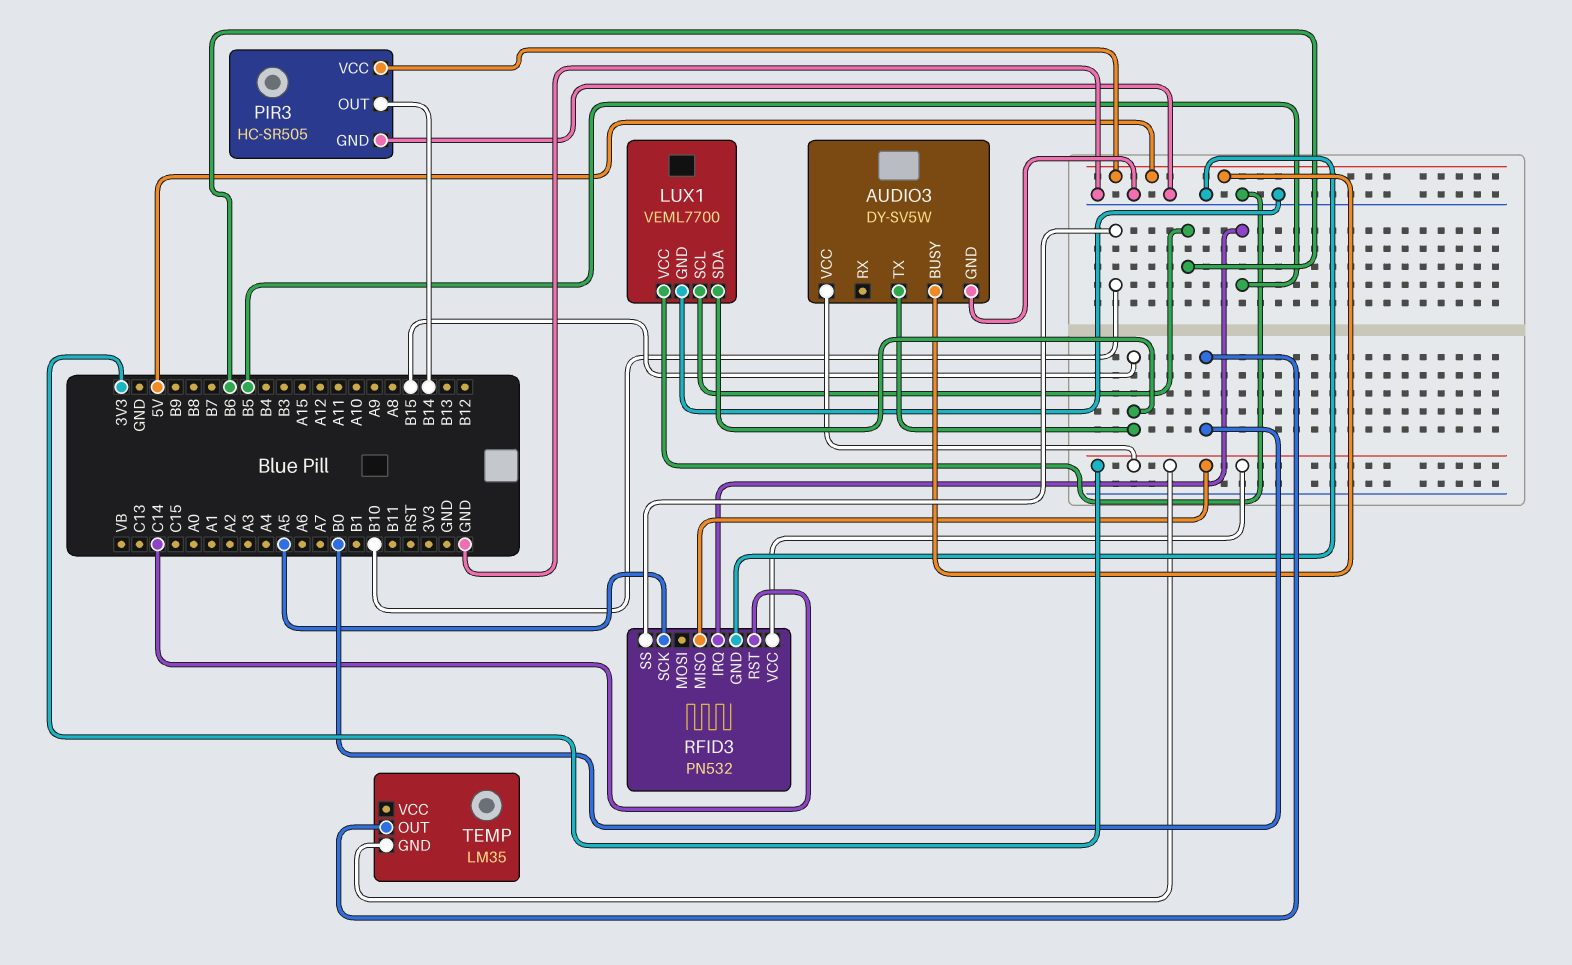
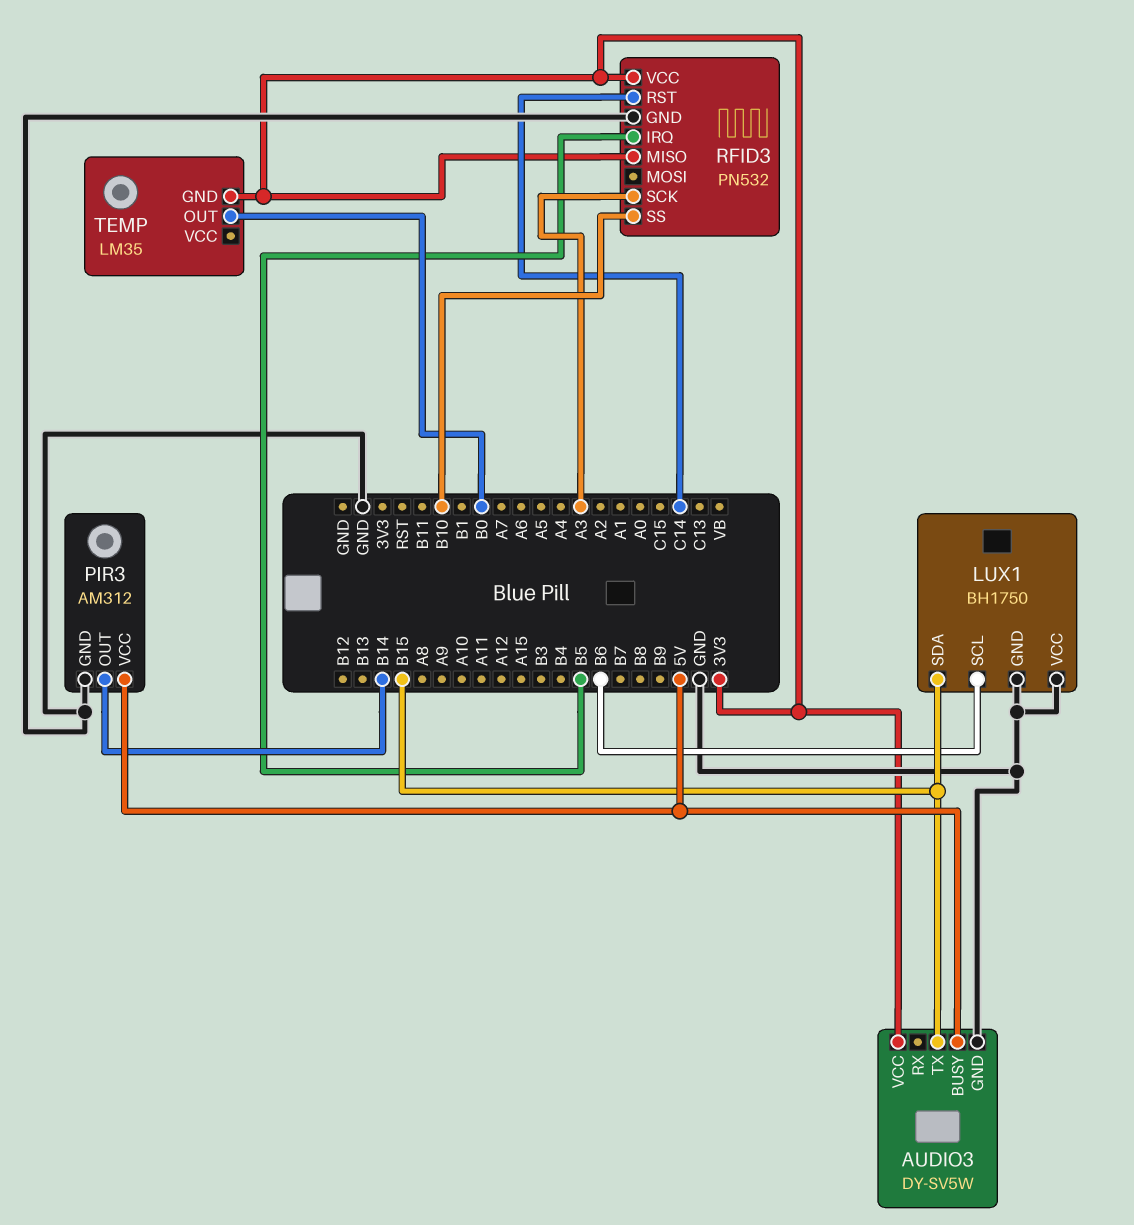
LUX1: VEML7700 -> BH1750
PIR3: HC-SR505 -> AM312
RFID3 pin SCK: A5 -> A3

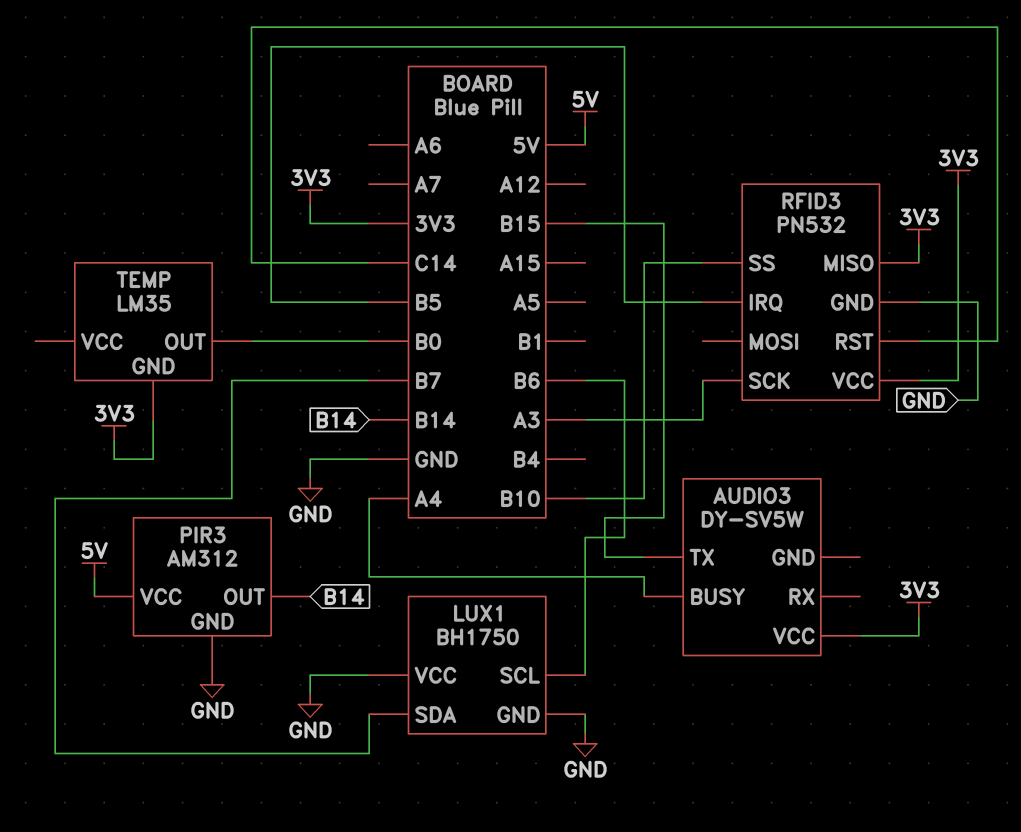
AUDIO3 pin BUSY: 5V -> A4
AUDIO3 pin GND: GND -> none
LUX1 pin SDA: B15 -> B7

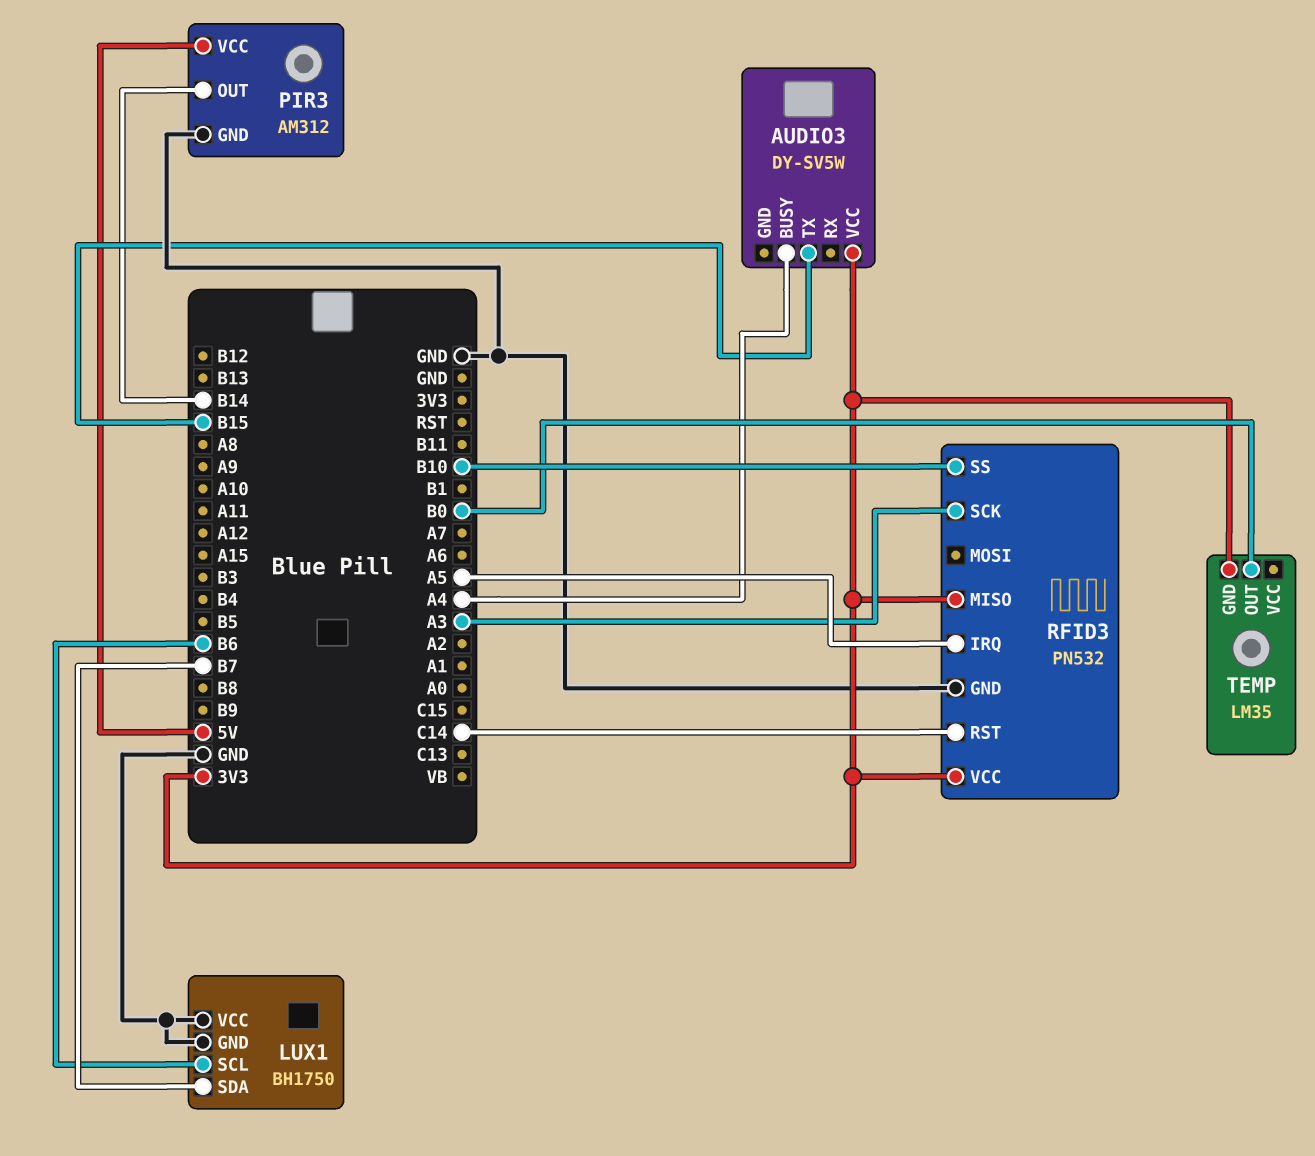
RFID3 pin IRQ: B5 -> A5

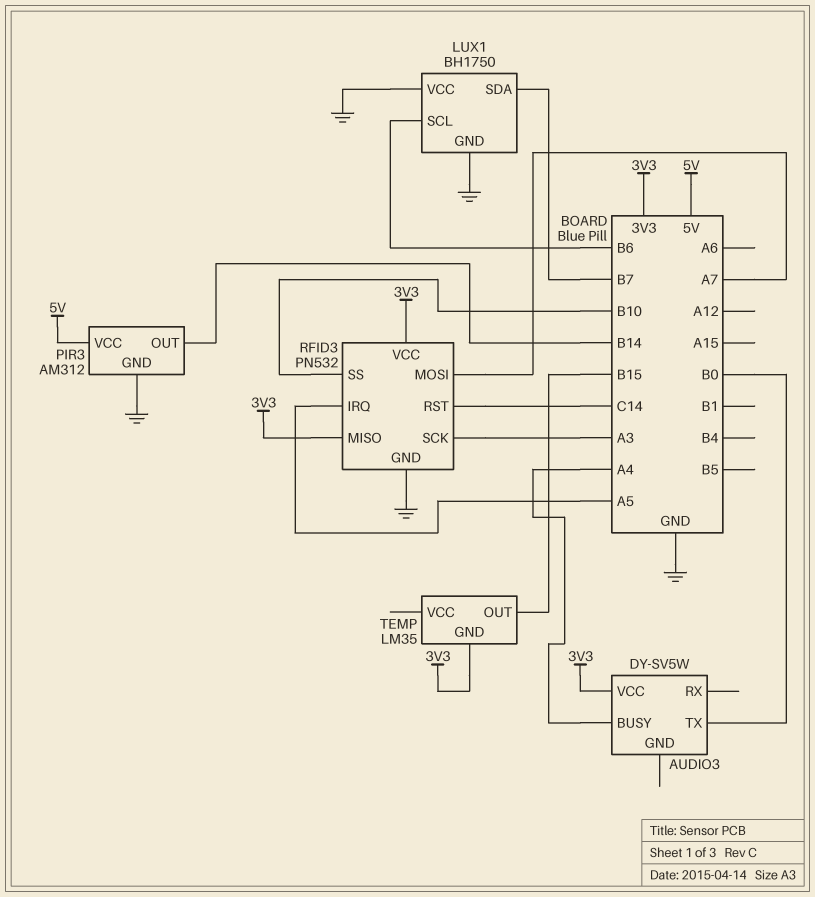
AUDIO3 pin TX: B15 -> B0
RFID3 pin MOSI: none -> A7
TEMP pin OUT: B0 -> B15

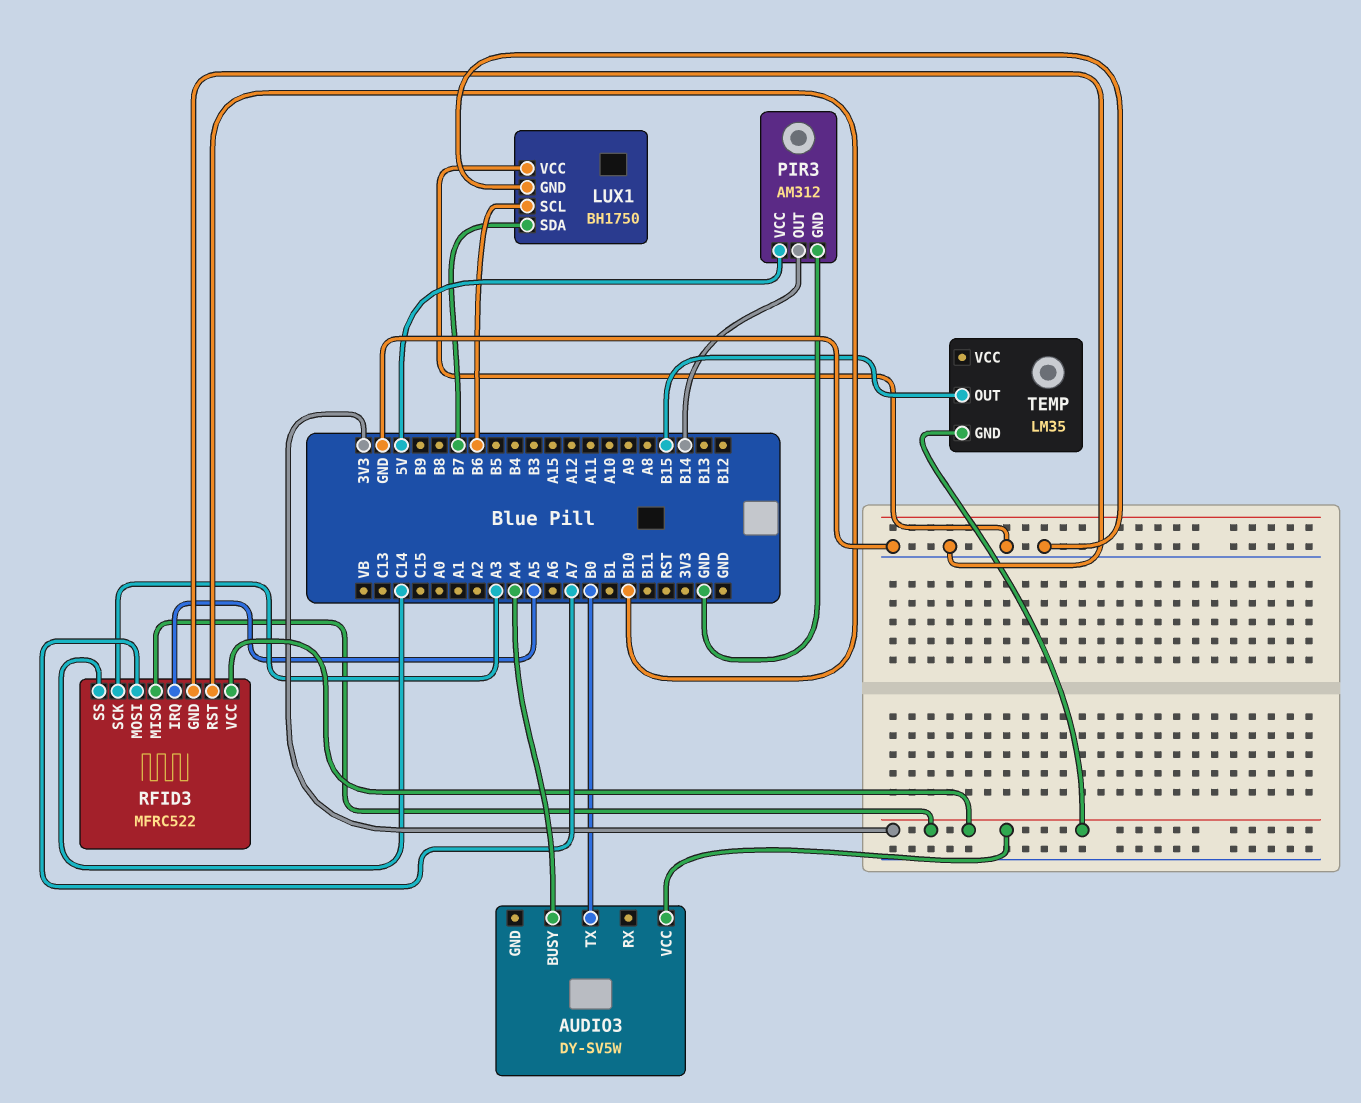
RFID3: PN532 -> MFRC522
RFID3 pin RST: C14 -> B10
RFID3 pin SS: B10 -> C14

